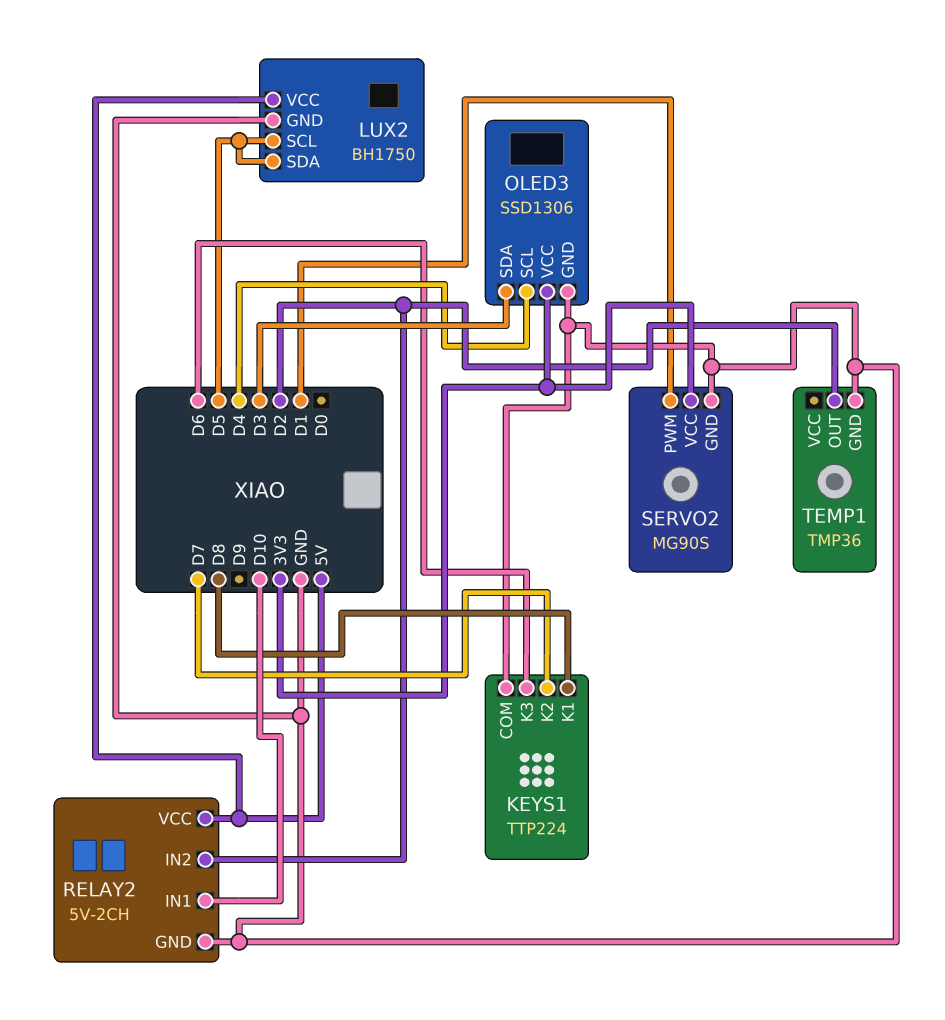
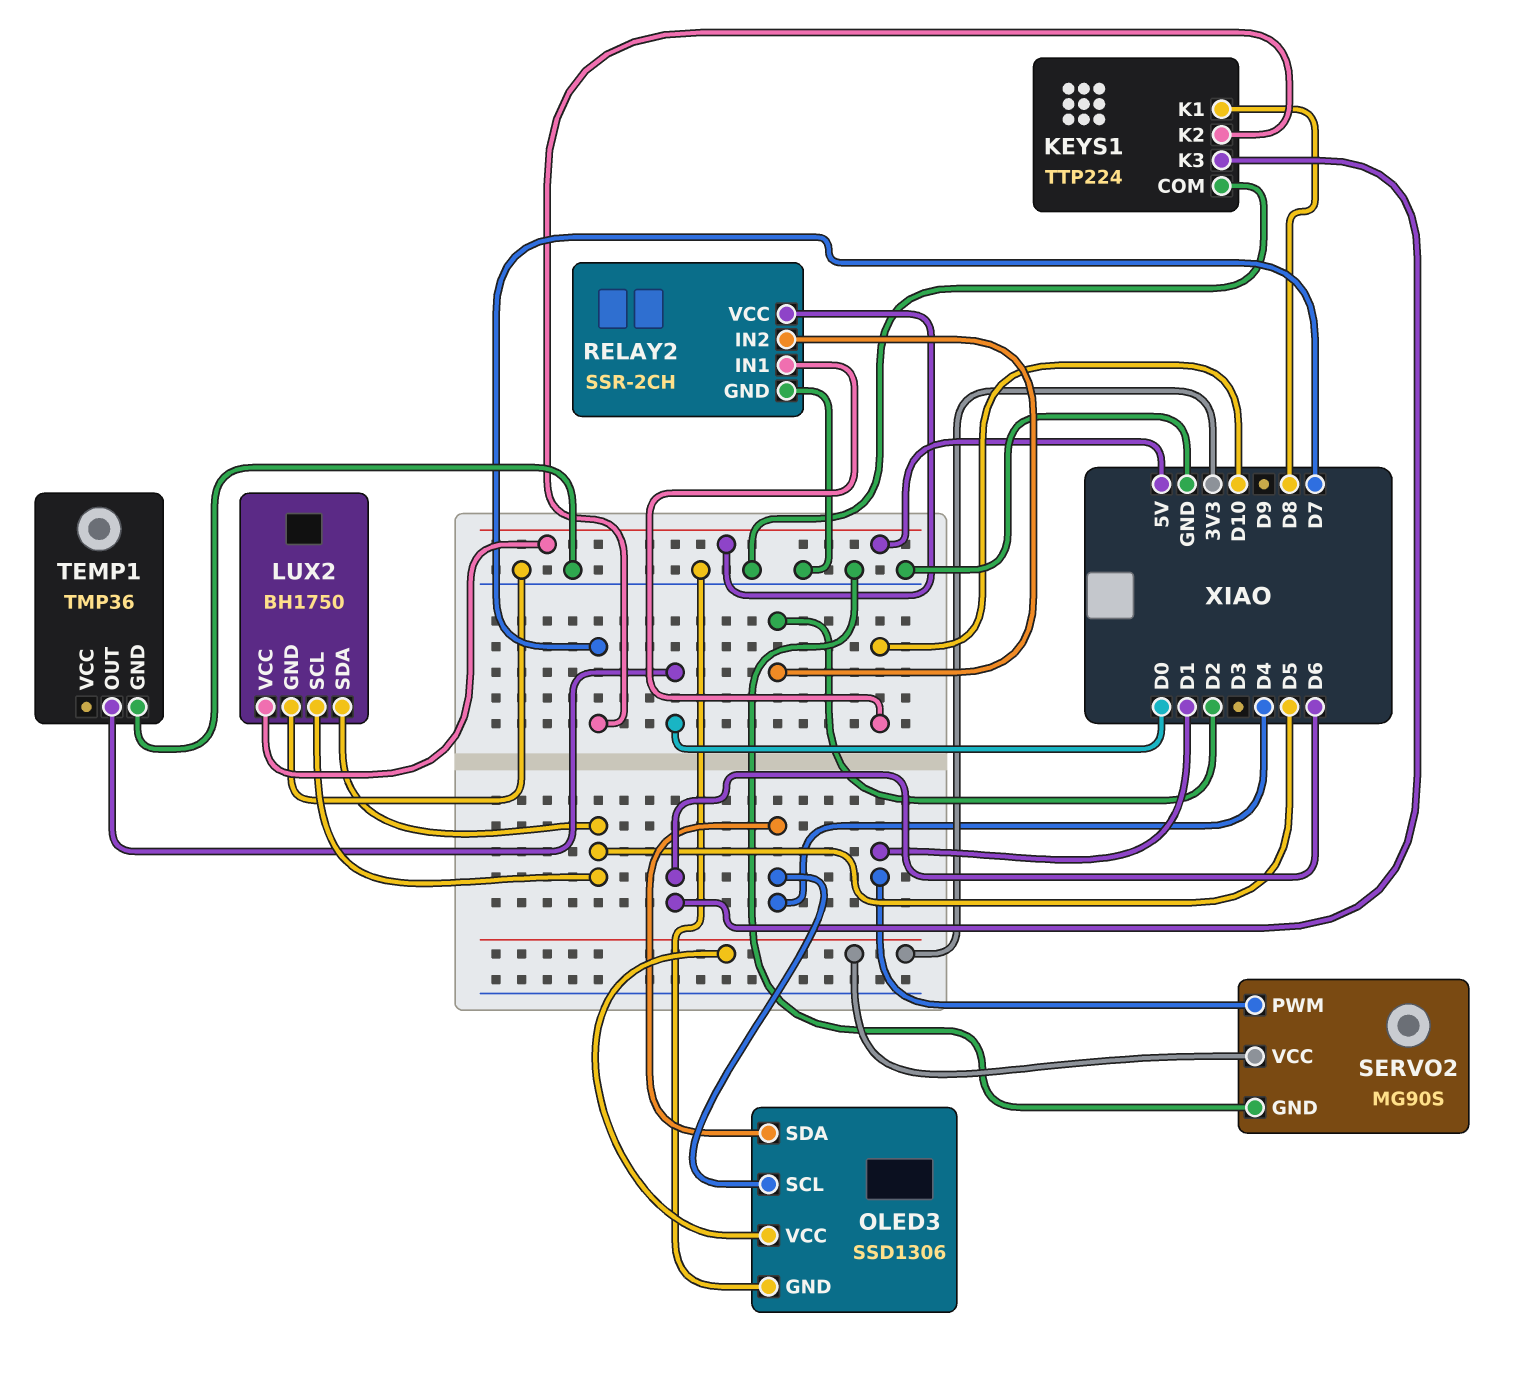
OLED3 pin SDA: D3 -> D4
RELAY2: 5V-2CH -> SSR-2CH
TEMP1 pin OUT: D2 -> D0

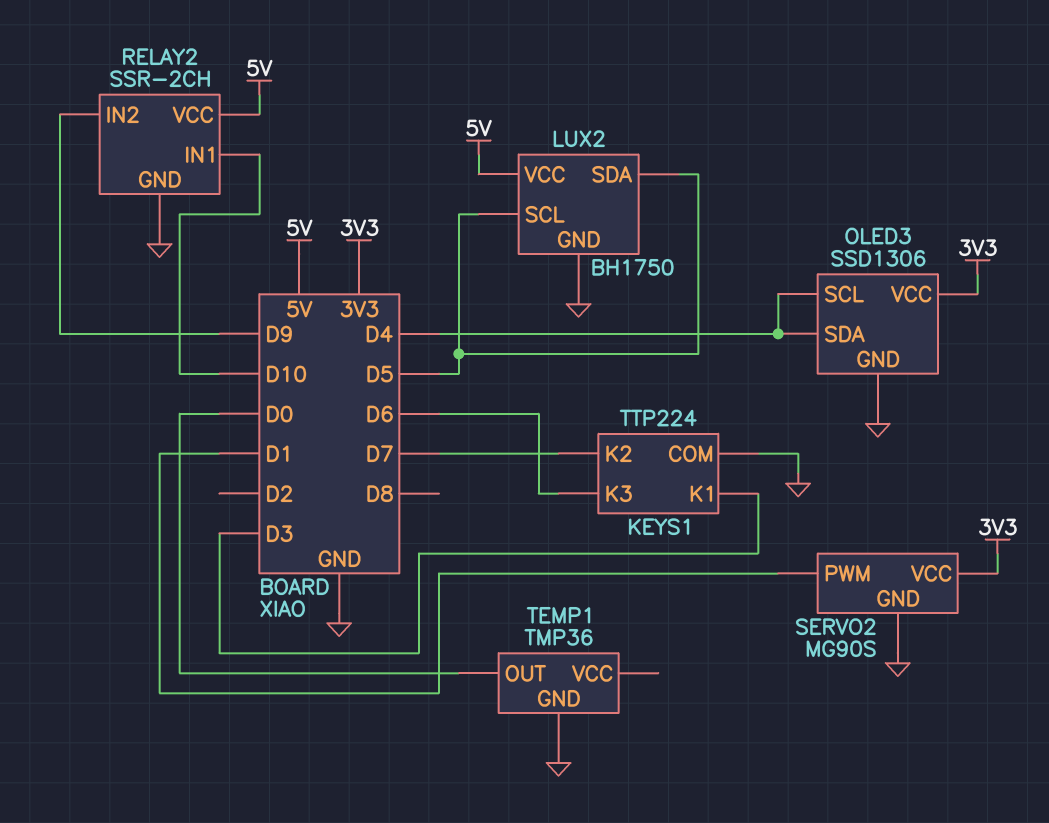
KEYS1 pin K1: D8 -> D3
RELAY2 pin IN2: D2 -> D9

